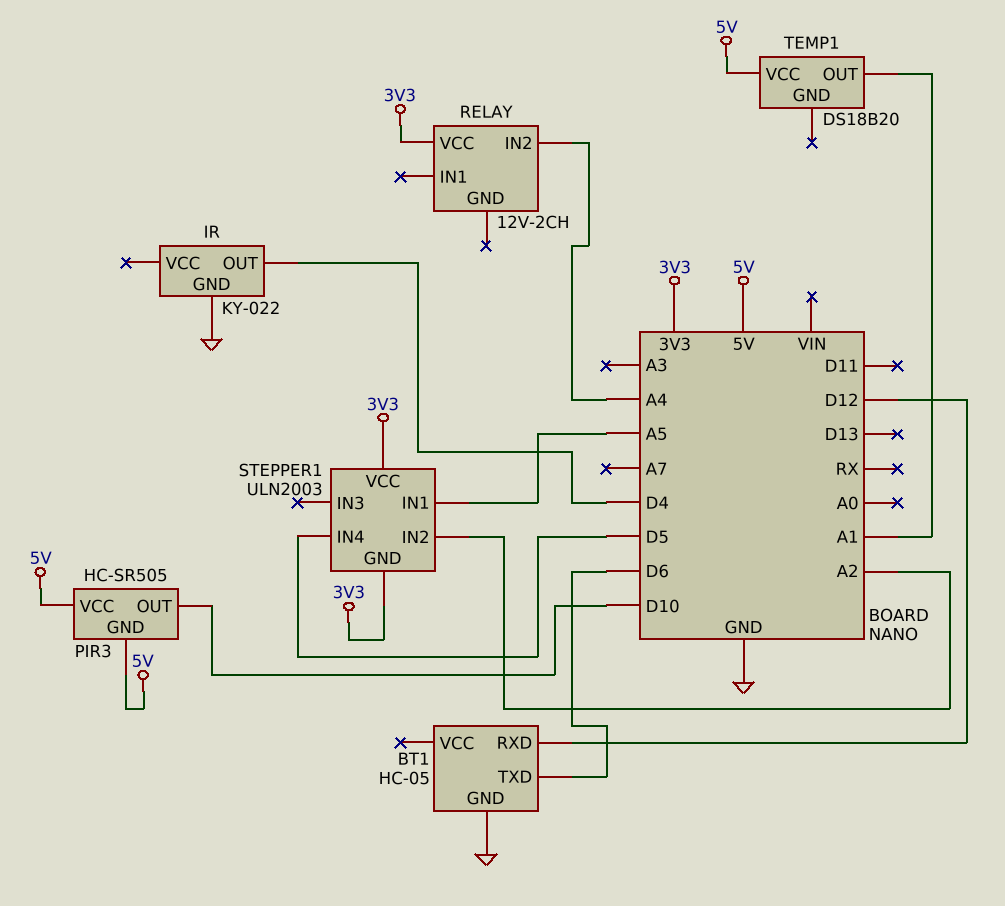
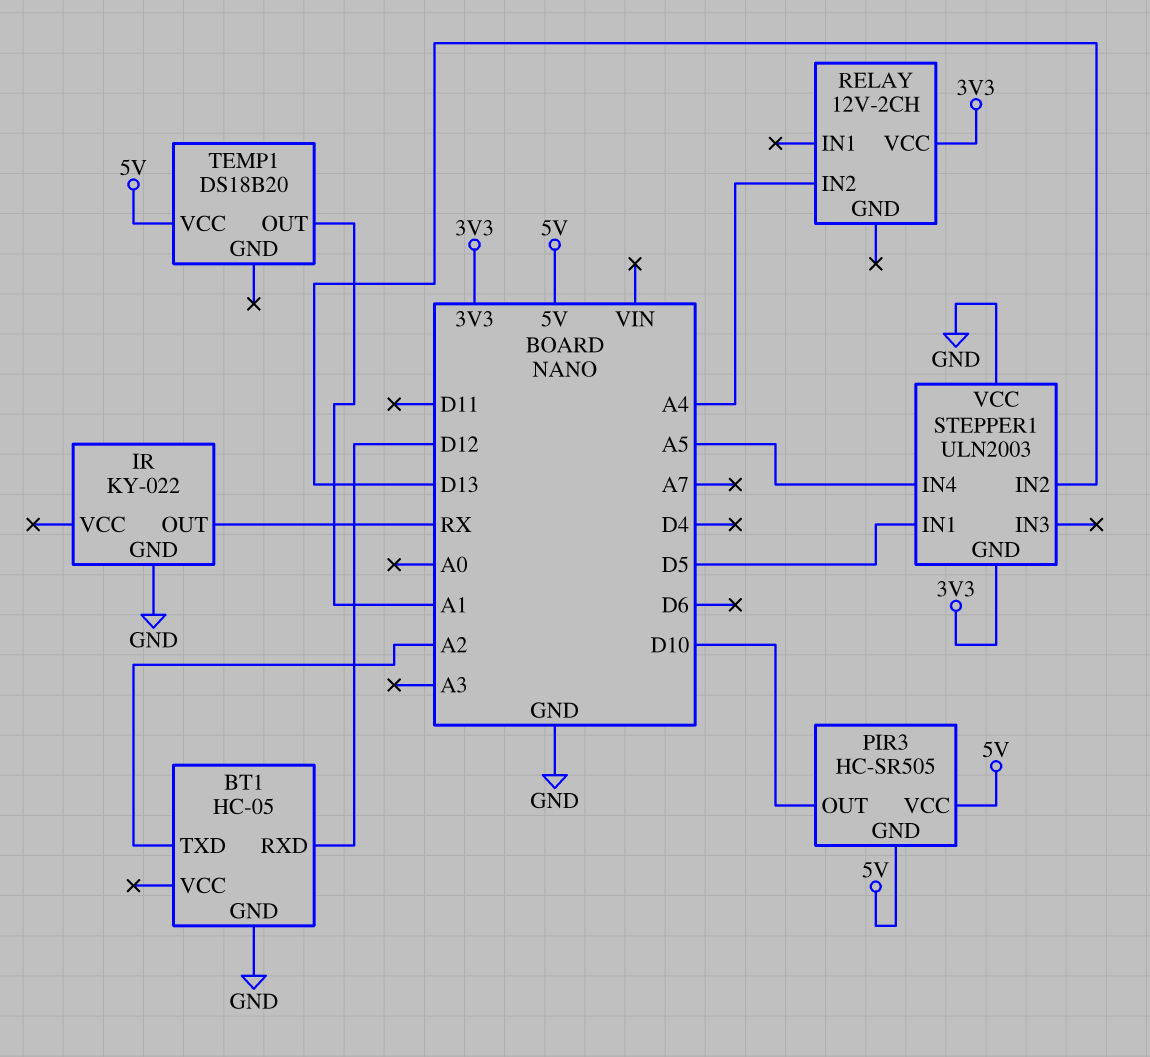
BT1 pin TXD: D6 -> A2
IR pin OUT: D4 -> RX
STEPPER1 pin IN1: A5 -> D5
STEPPER1 pin IN2: A2 -> D13
STEPPER1 pin IN4: D5 -> A5
STEPPER1 pin VCC: 3V3 -> GND

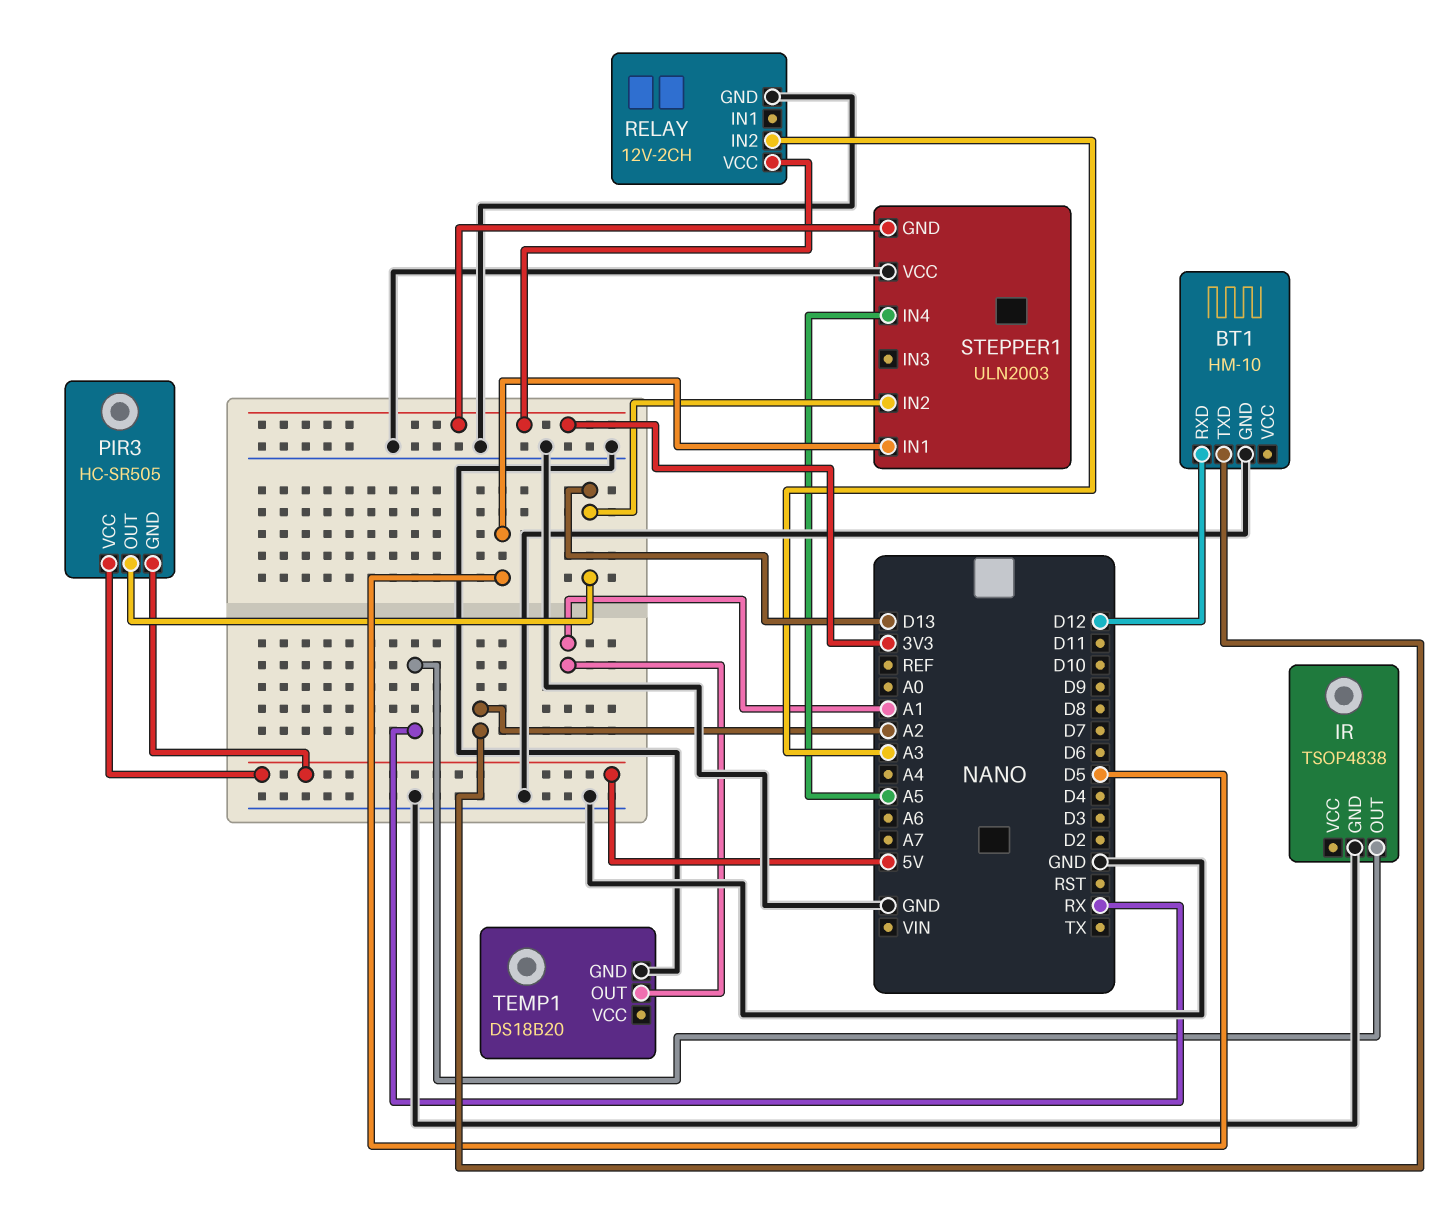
BT1: HC-05 -> HM-10
IR: KY-022 -> TSOP4838
PIR3 pin OUT: D10 -> D13
RELAY pin GND: none -> GND
RELAY pin IN2: A4 -> A3
TEMP1 pin GND: none -> GND
TEMP1 pin VCC: 5V -> none

